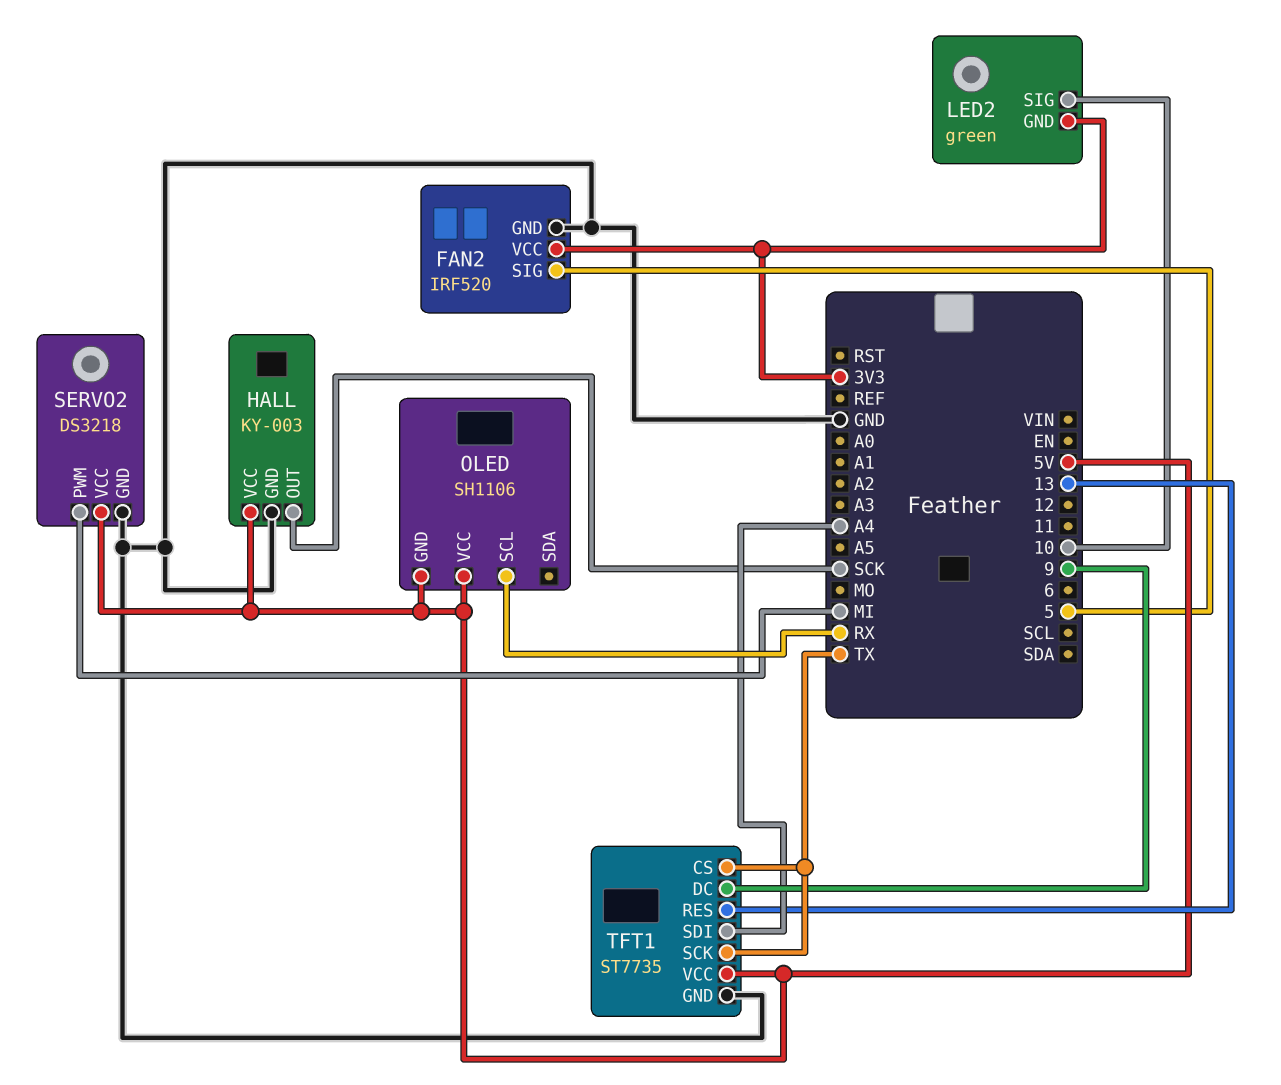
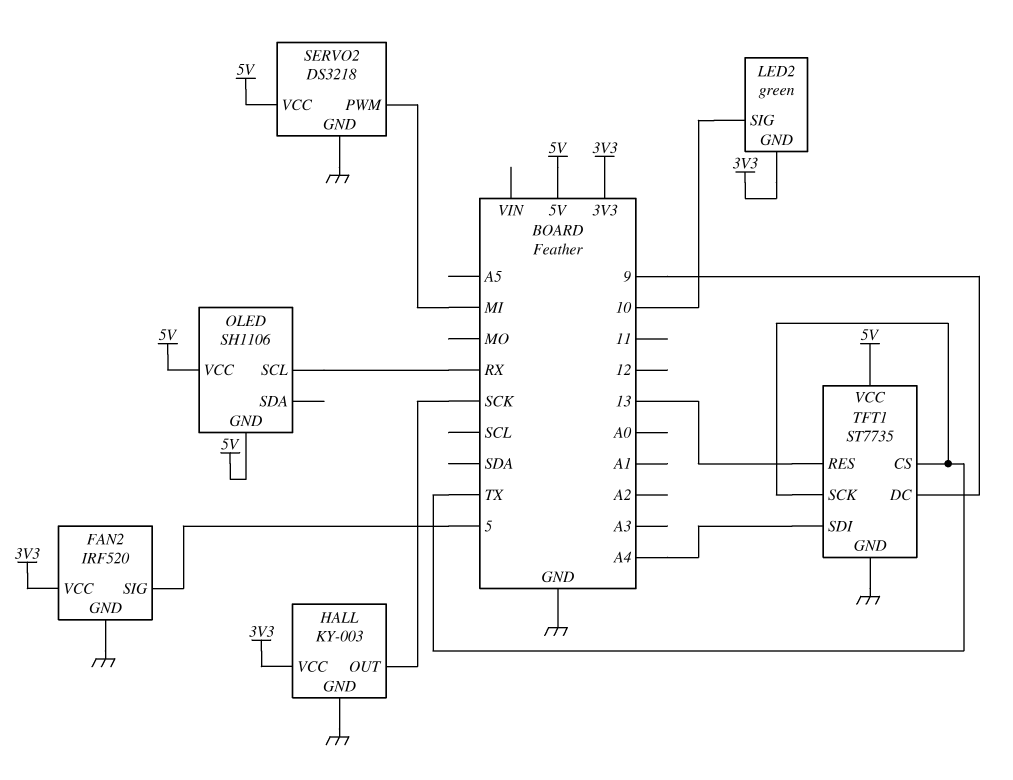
HALL pin VCC: 5V -> 3V3

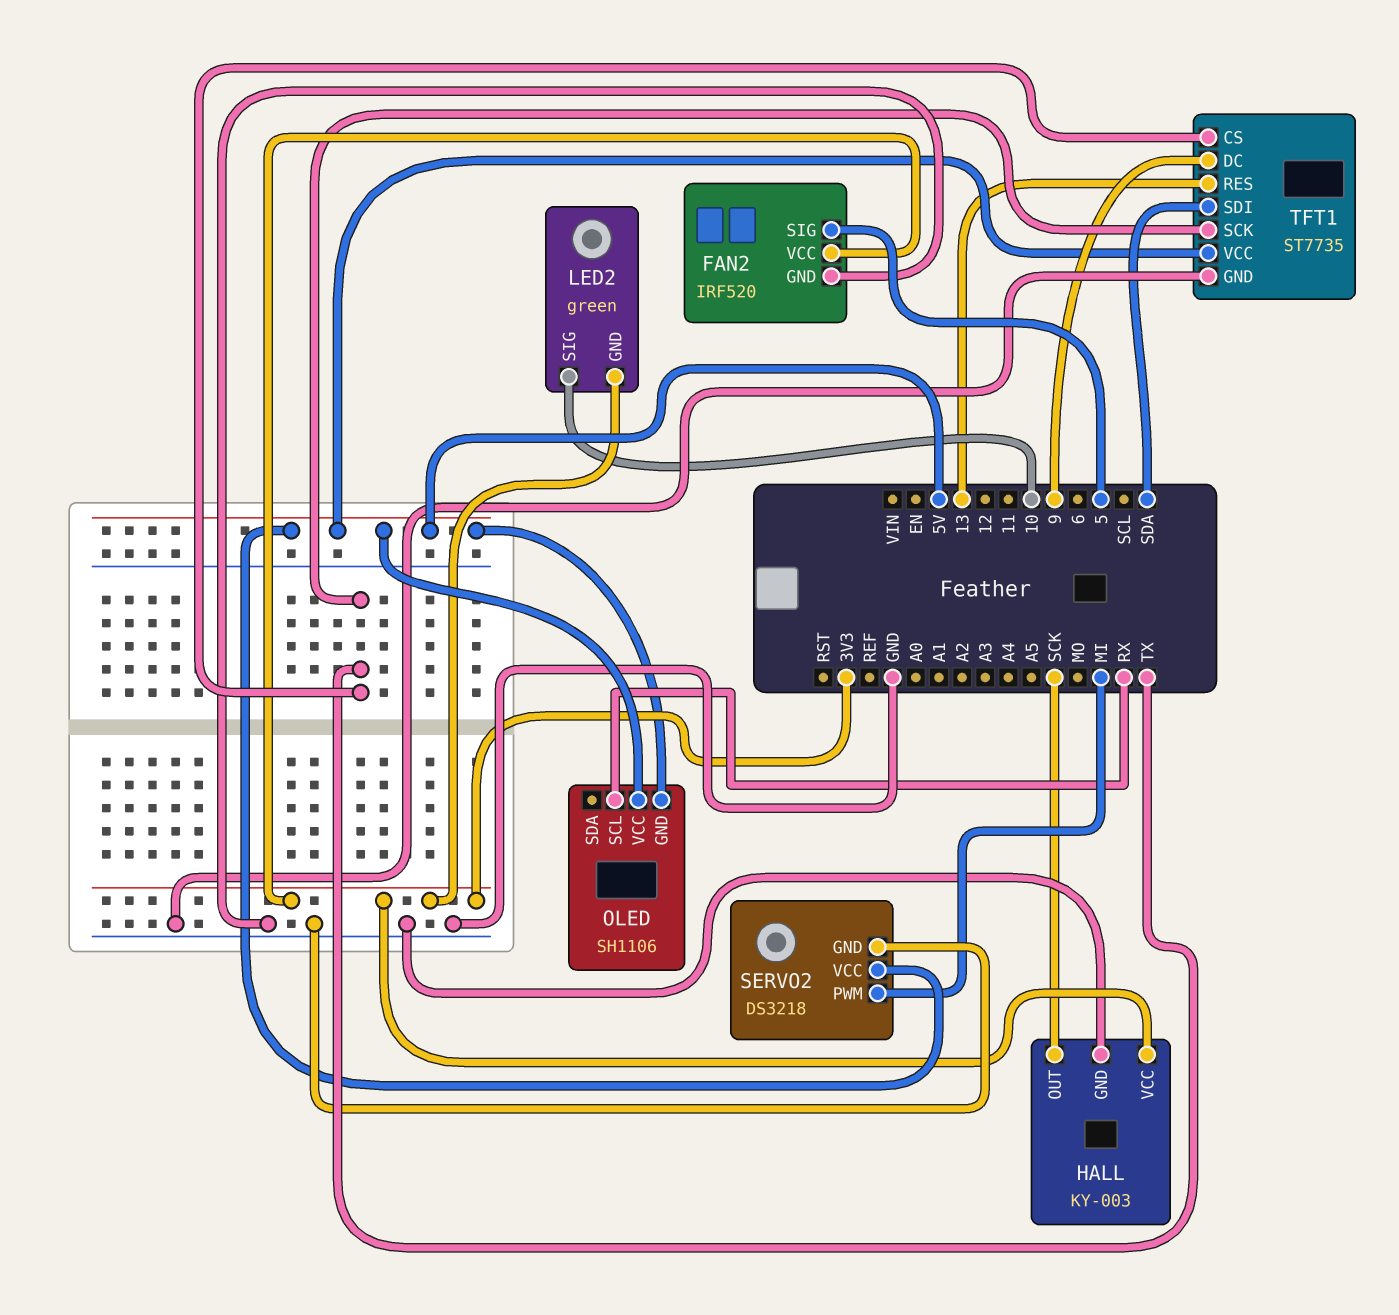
TFT1 pin SDI: A4 -> SDA

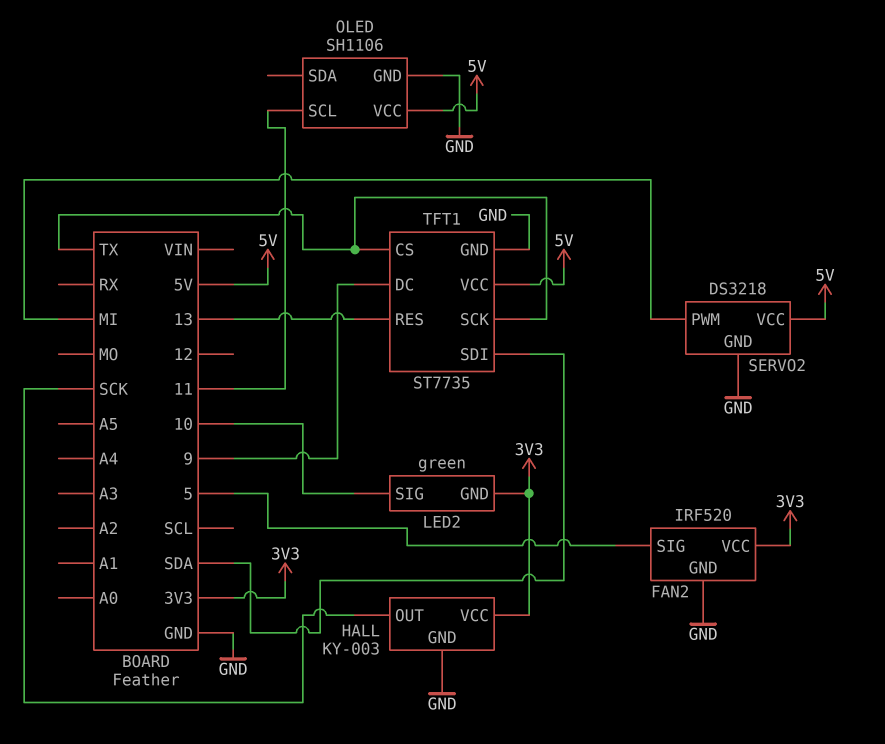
OLED pin GND: 5V -> GND
OLED pin SCL: RX -> 11

